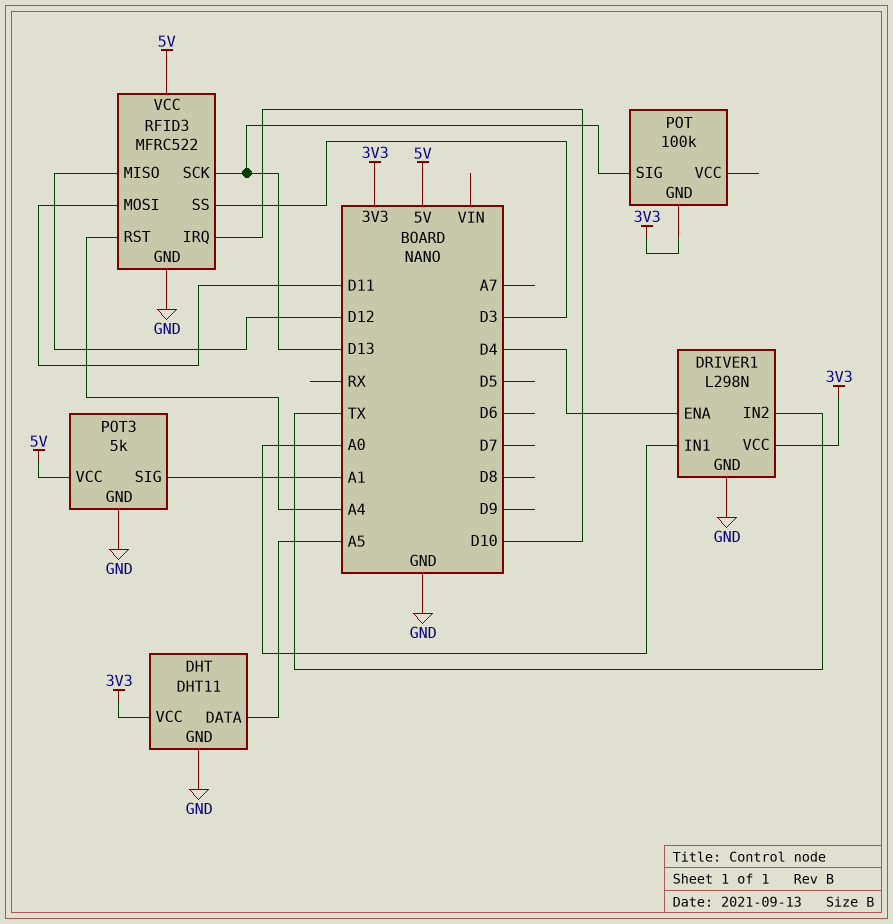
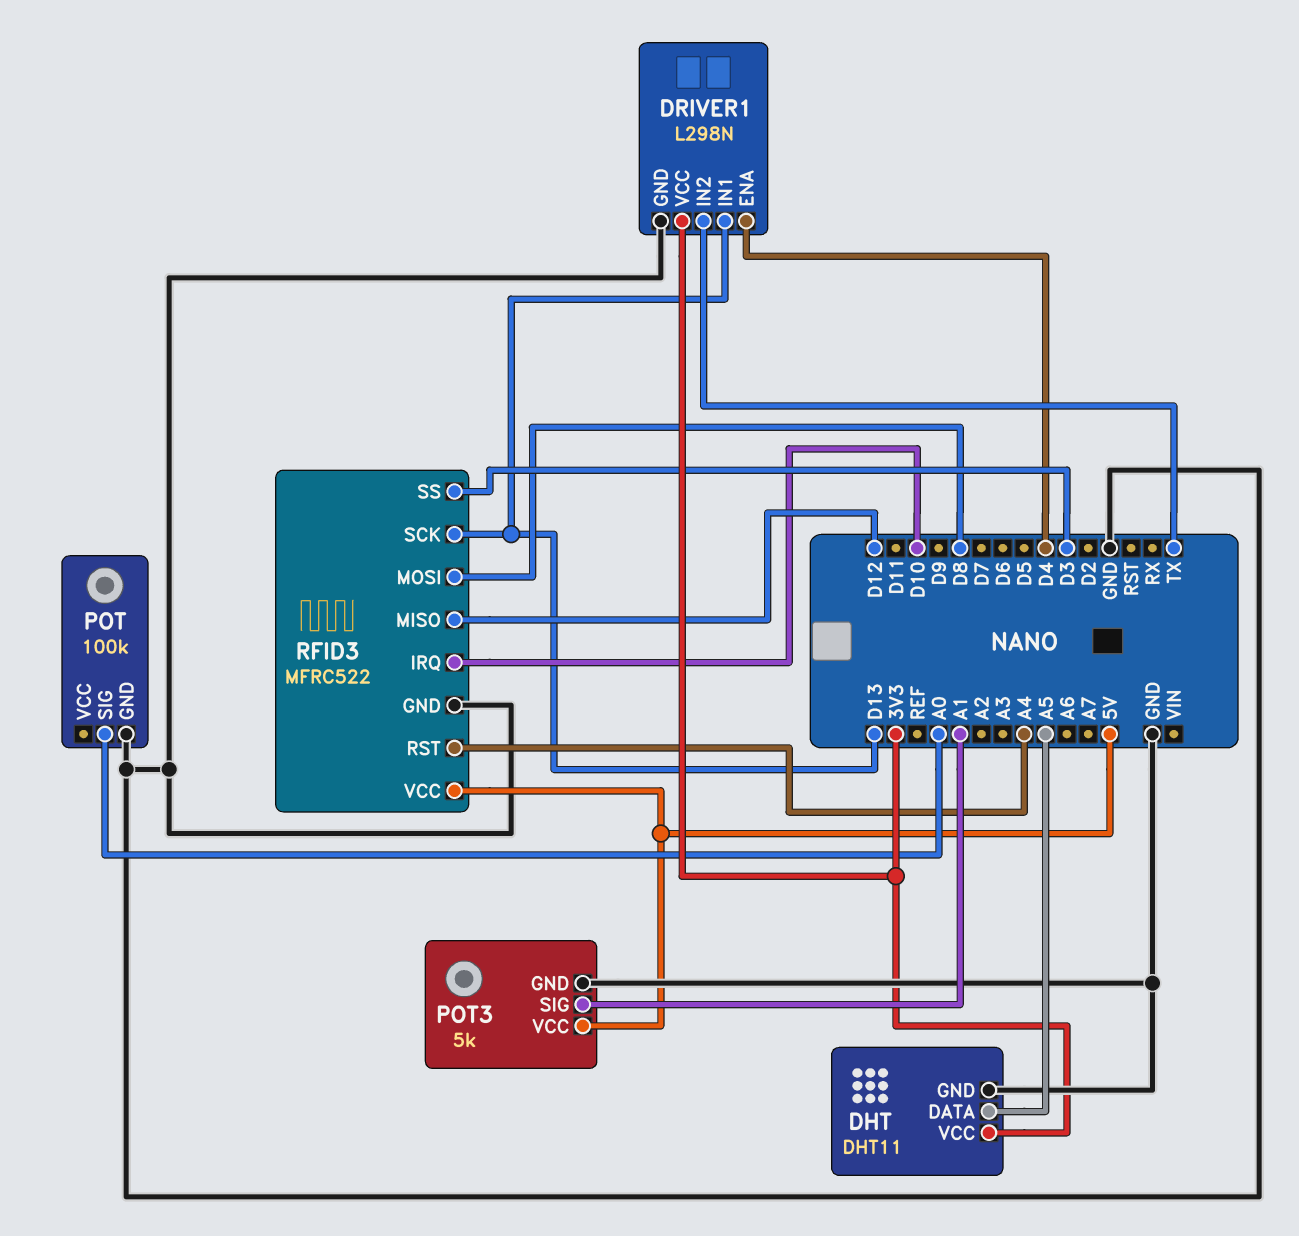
DRIVER1 pin IN1: A0 -> D13
POT pin GND: 3V3 -> GND
POT pin SIG: D13 -> A0
RFID3 pin MOSI: D11 -> D8

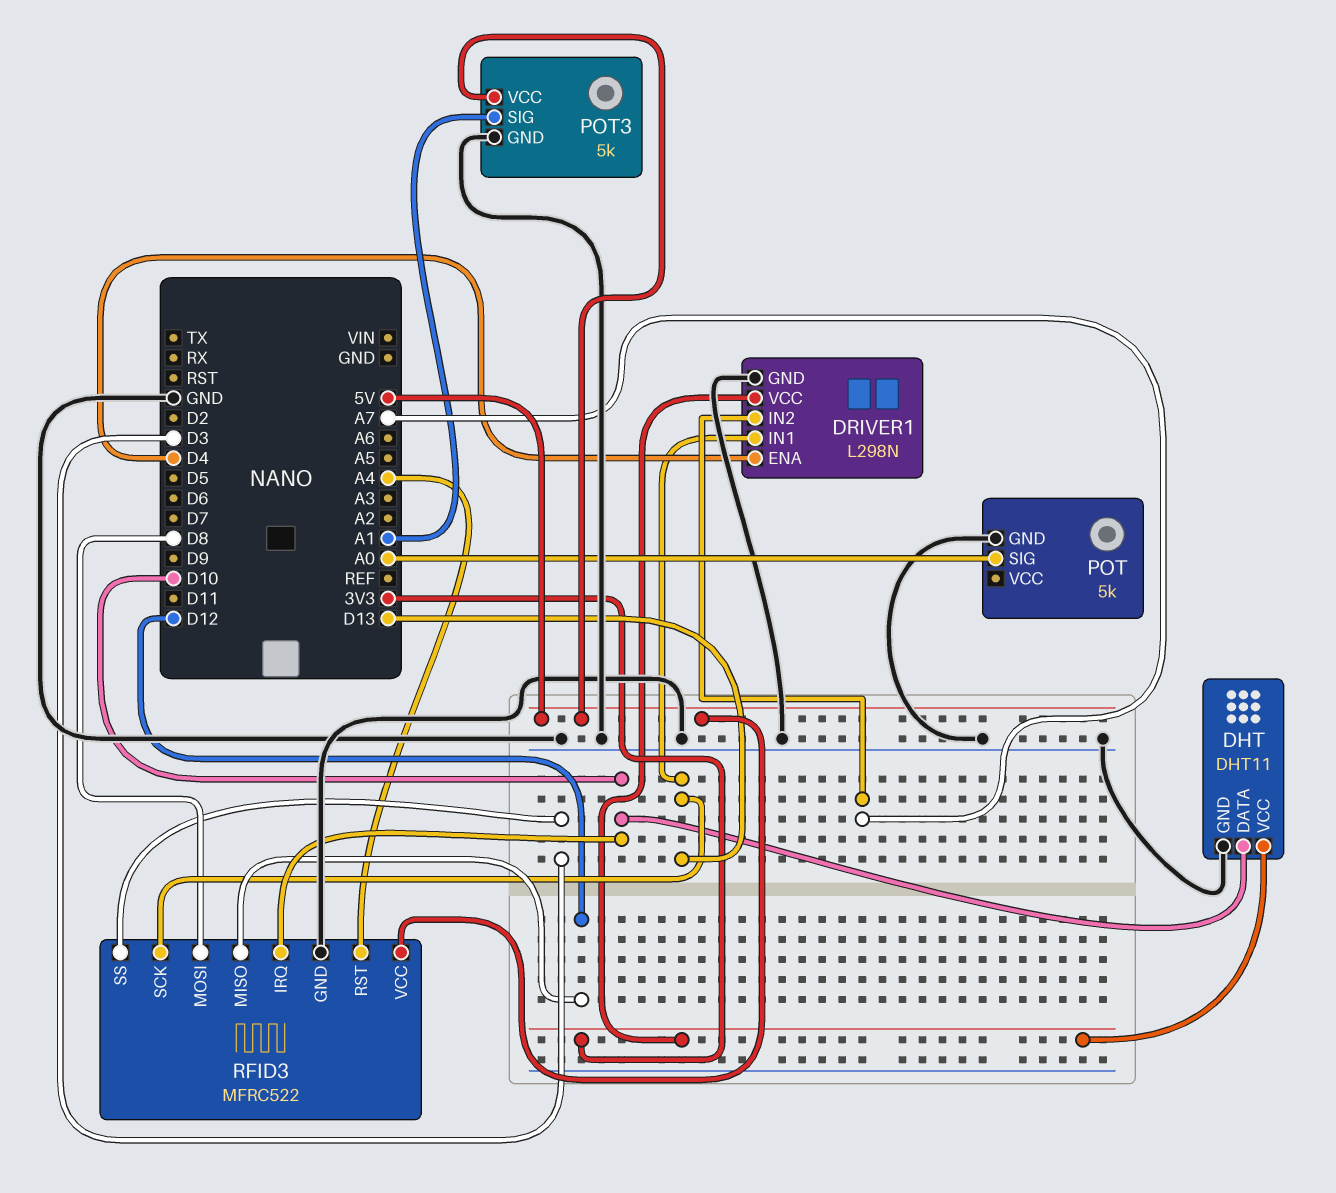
DHT pin DATA: A5 -> D10
DRIVER1 pin IN2: TX -> A7
POT: 100k -> 5k

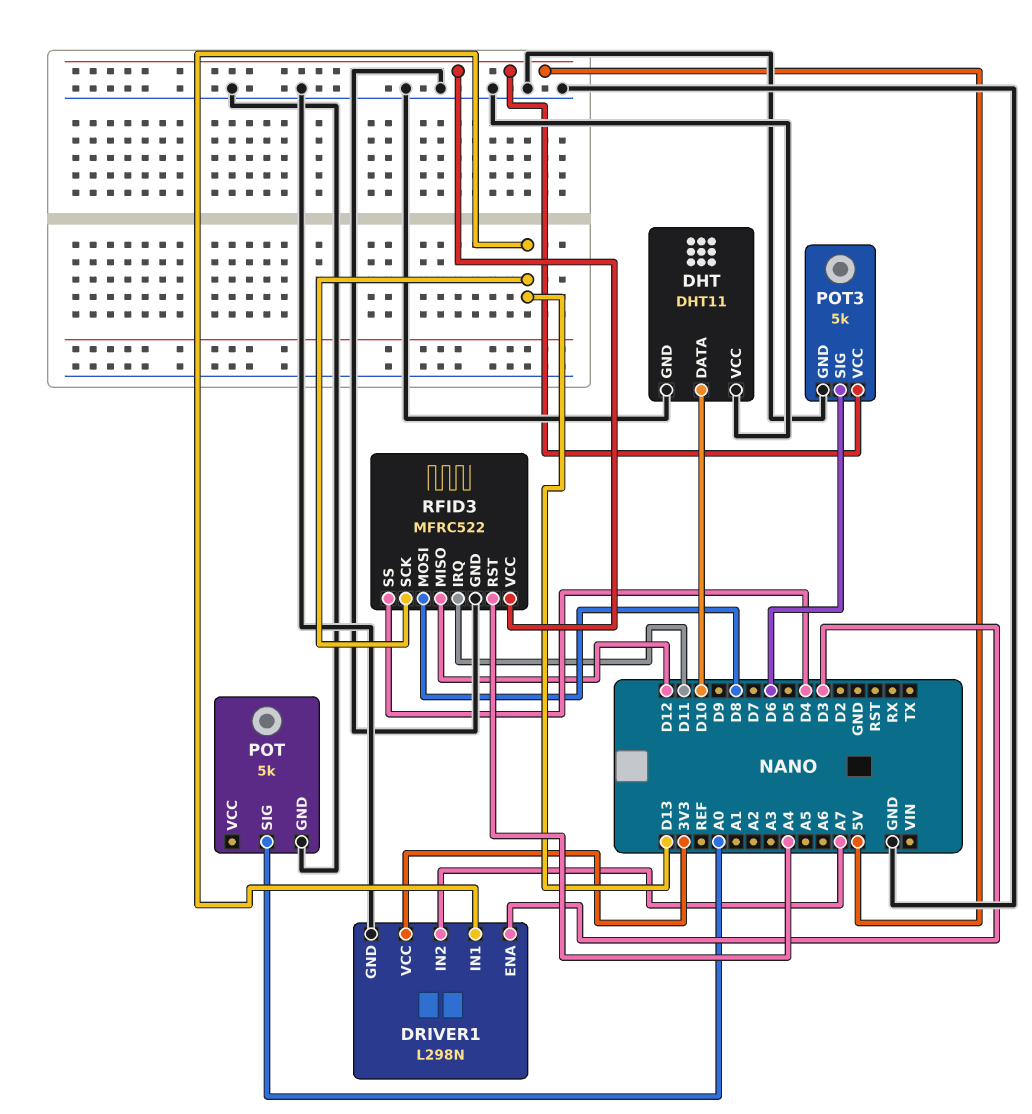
DHT pin VCC: 3V3 -> GND
DRIVER1 pin ENA: D4 -> D3
POT3 pin SIG: A1 -> D6
RFID3 pin IRQ: D10 -> D11
RFID3 pin SS: D3 -> D4

